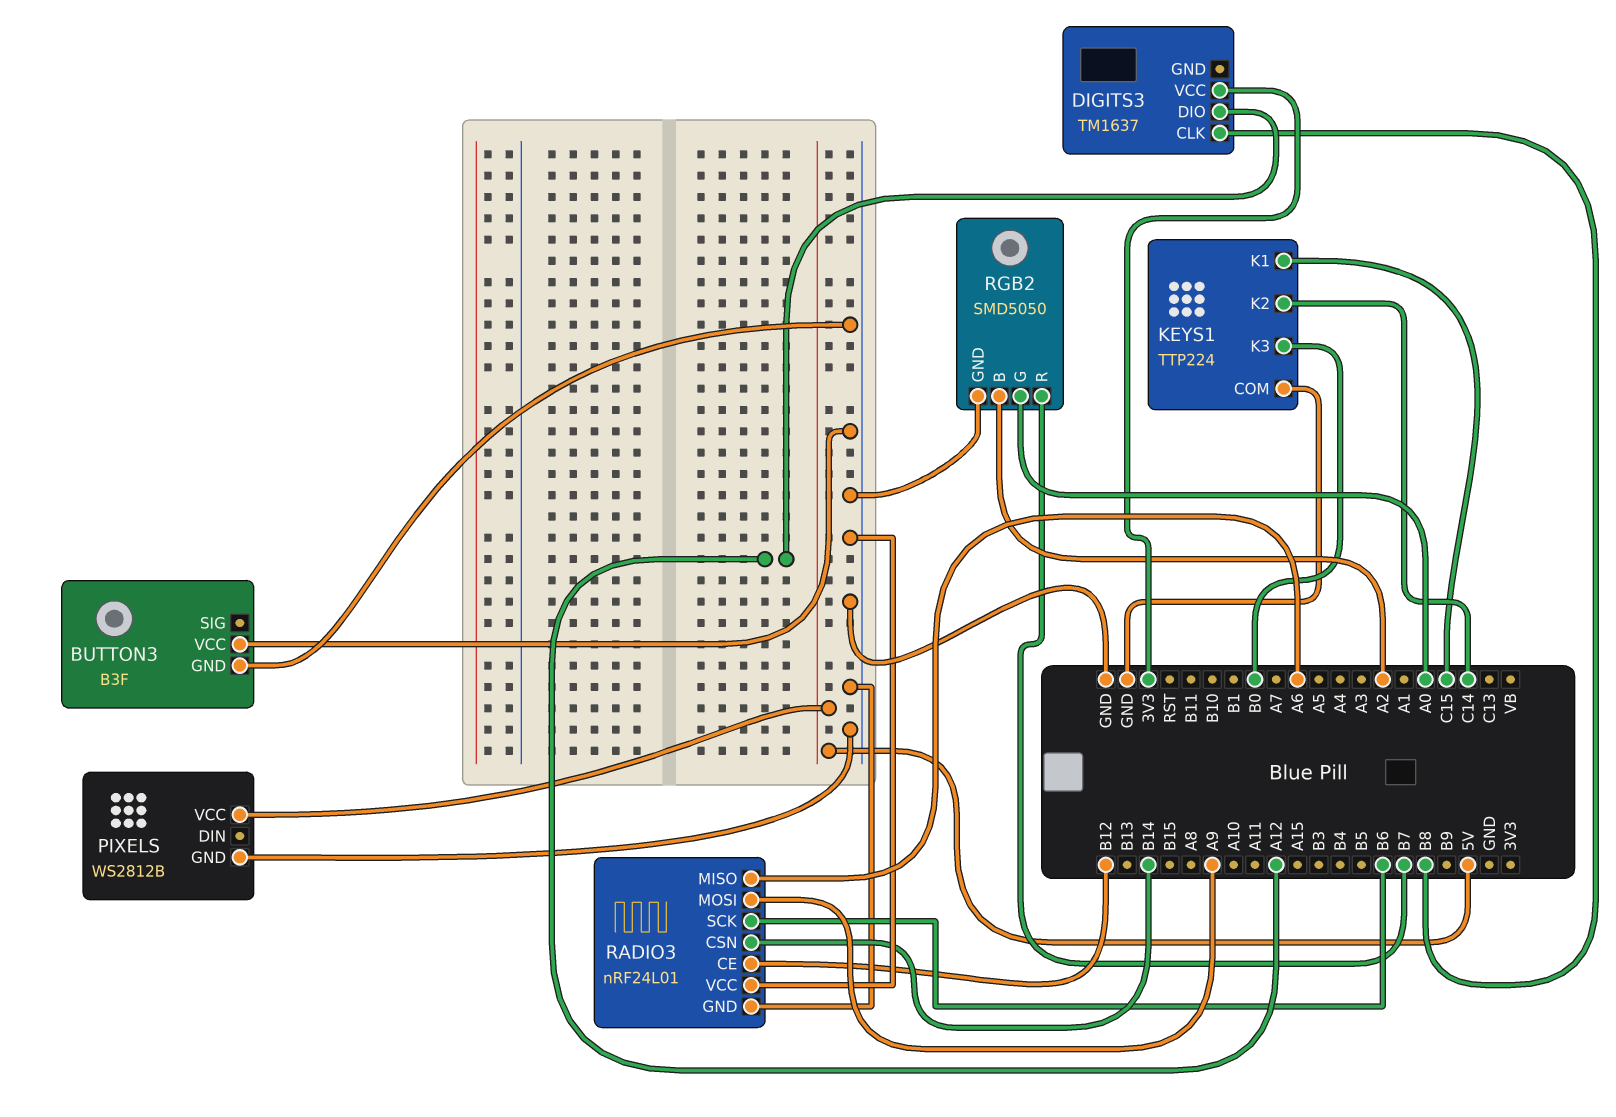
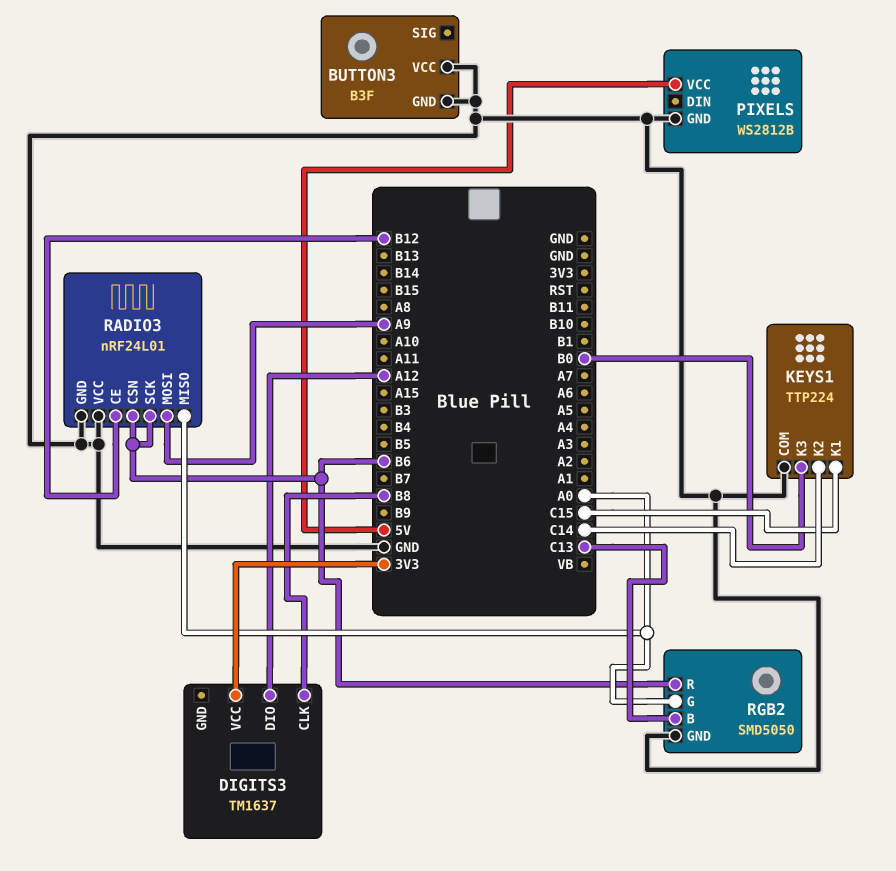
RADIO3 pin CSN: B14 -> B6
RADIO3 pin MISO: A6 -> A0
RGB2 pin B: A2 -> C13
RGB2 pin R: B7 -> B6

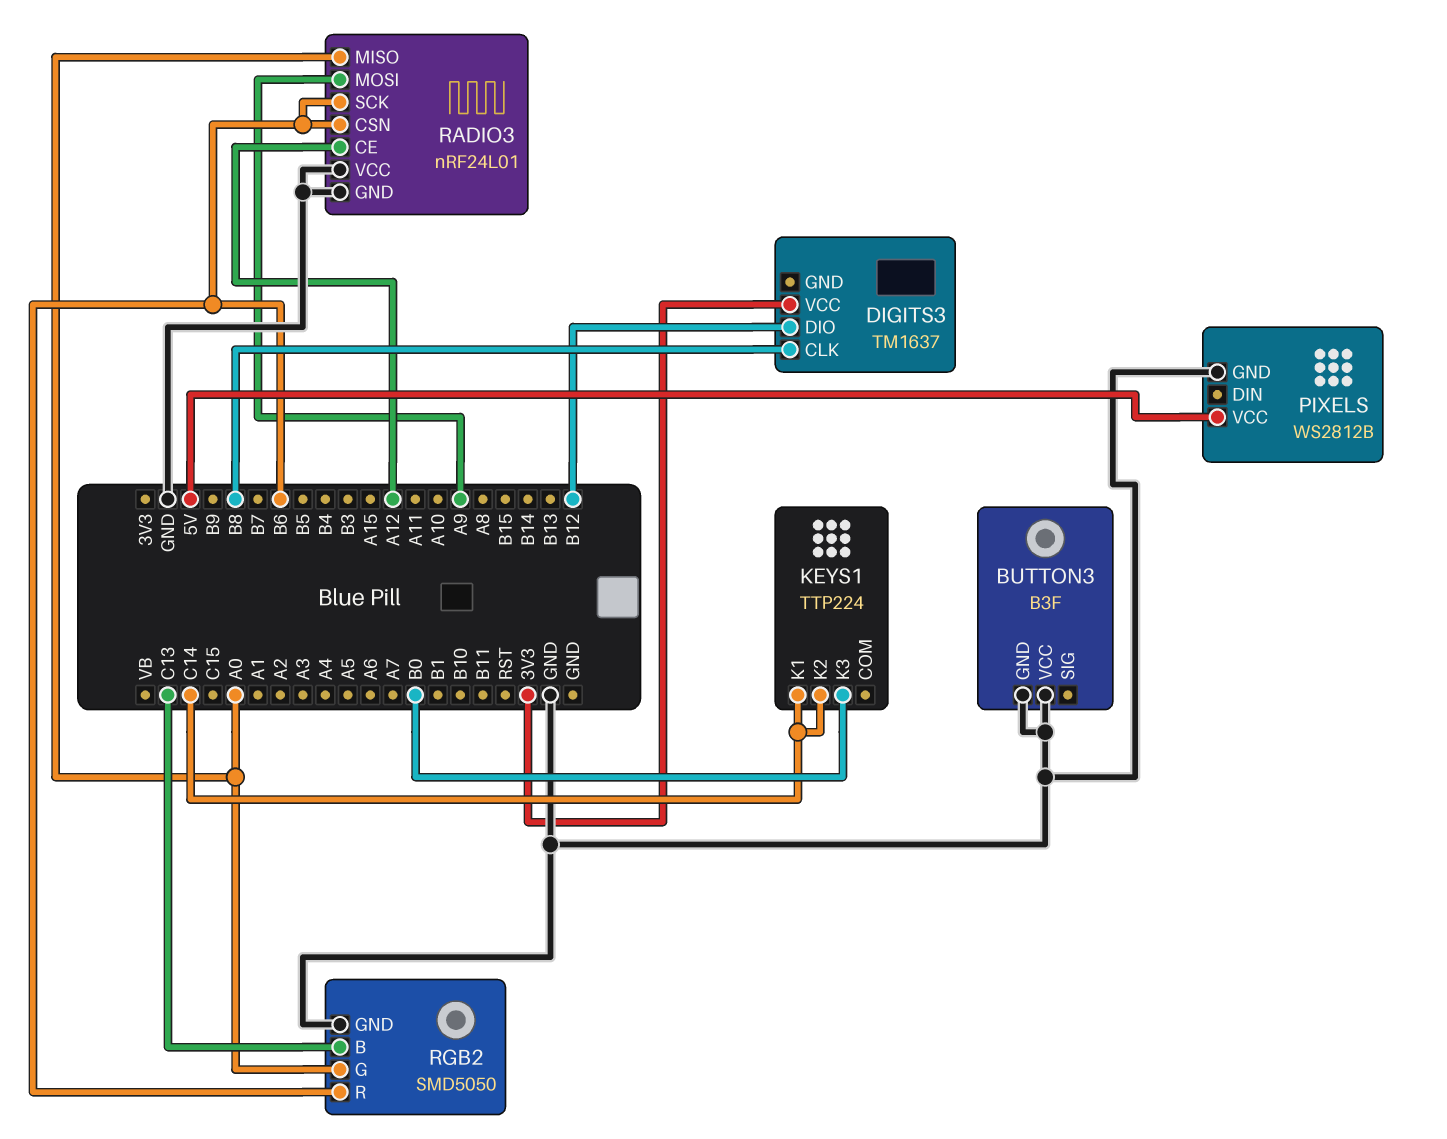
DIGITS3 pin DIO: A12 -> B12
KEYS1 pin COM: GND -> none
KEYS1 pin K1: C15 -> C14
RADIO3 pin CE: B12 -> A12

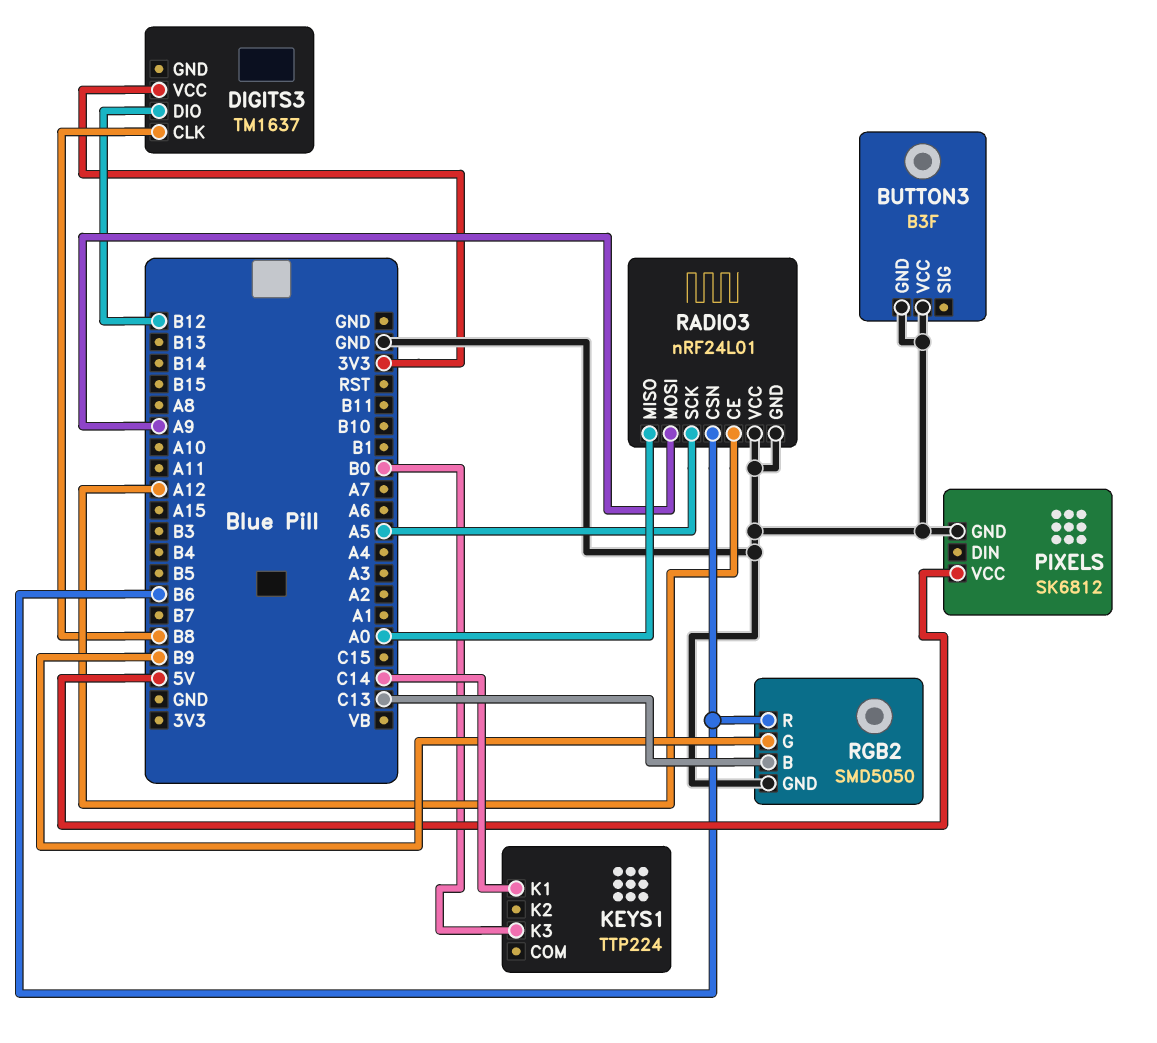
KEYS1 pin K2: C14 -> none
PIXELS: WS2812B -> SK6812
RADIO3 pin SCK: B6 -> A5
RGB2 pin G: A0 -> B9

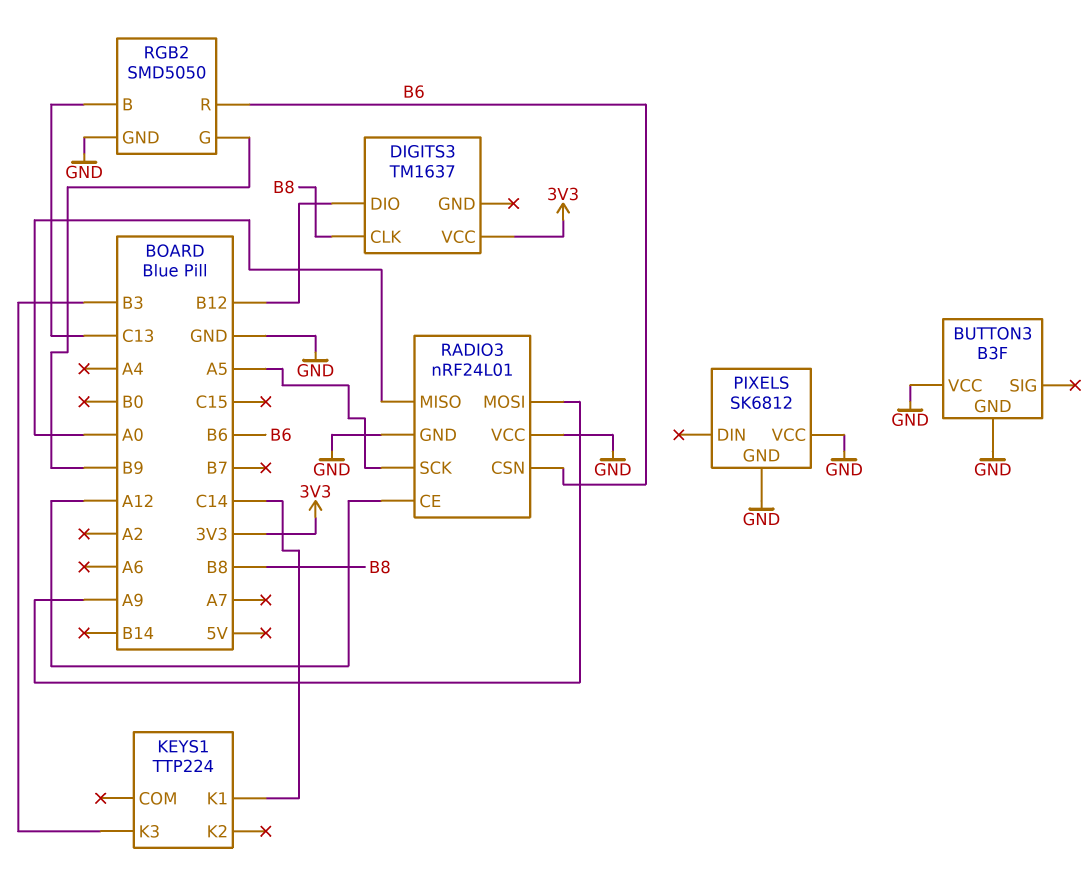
KEYS1 pin K3: B0 -> B3
PIXELS pin VCC: 5V -> GND

